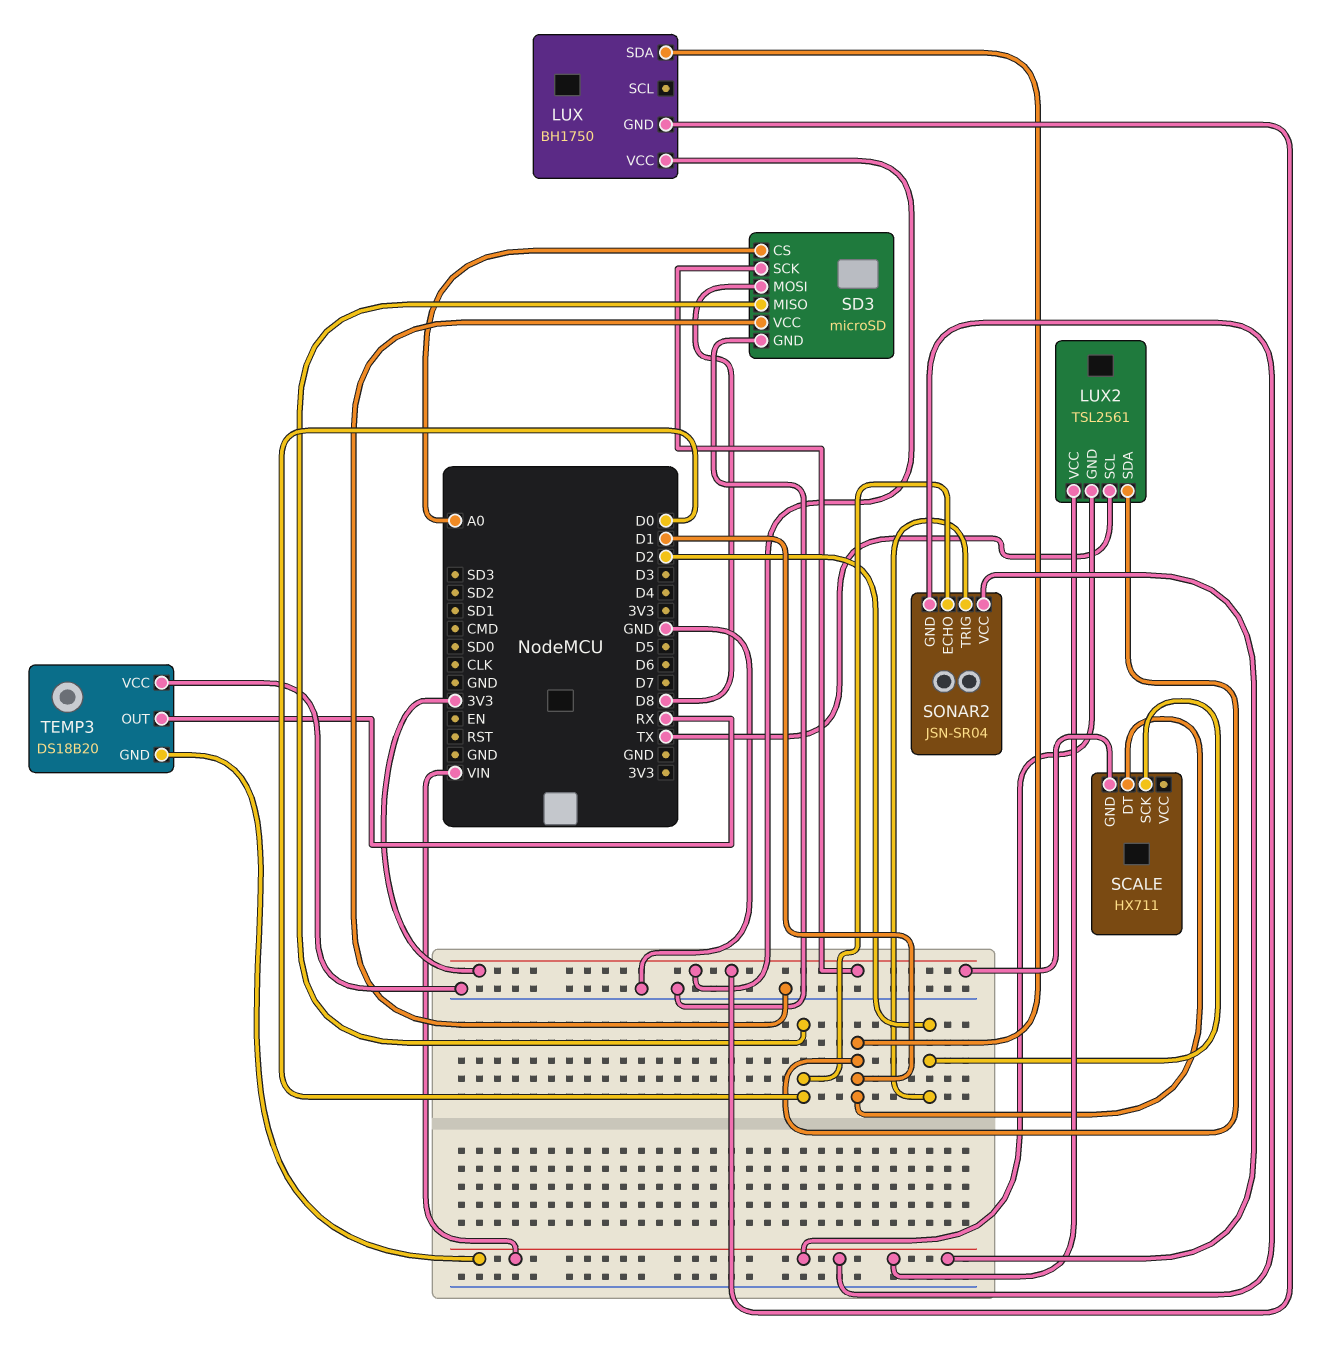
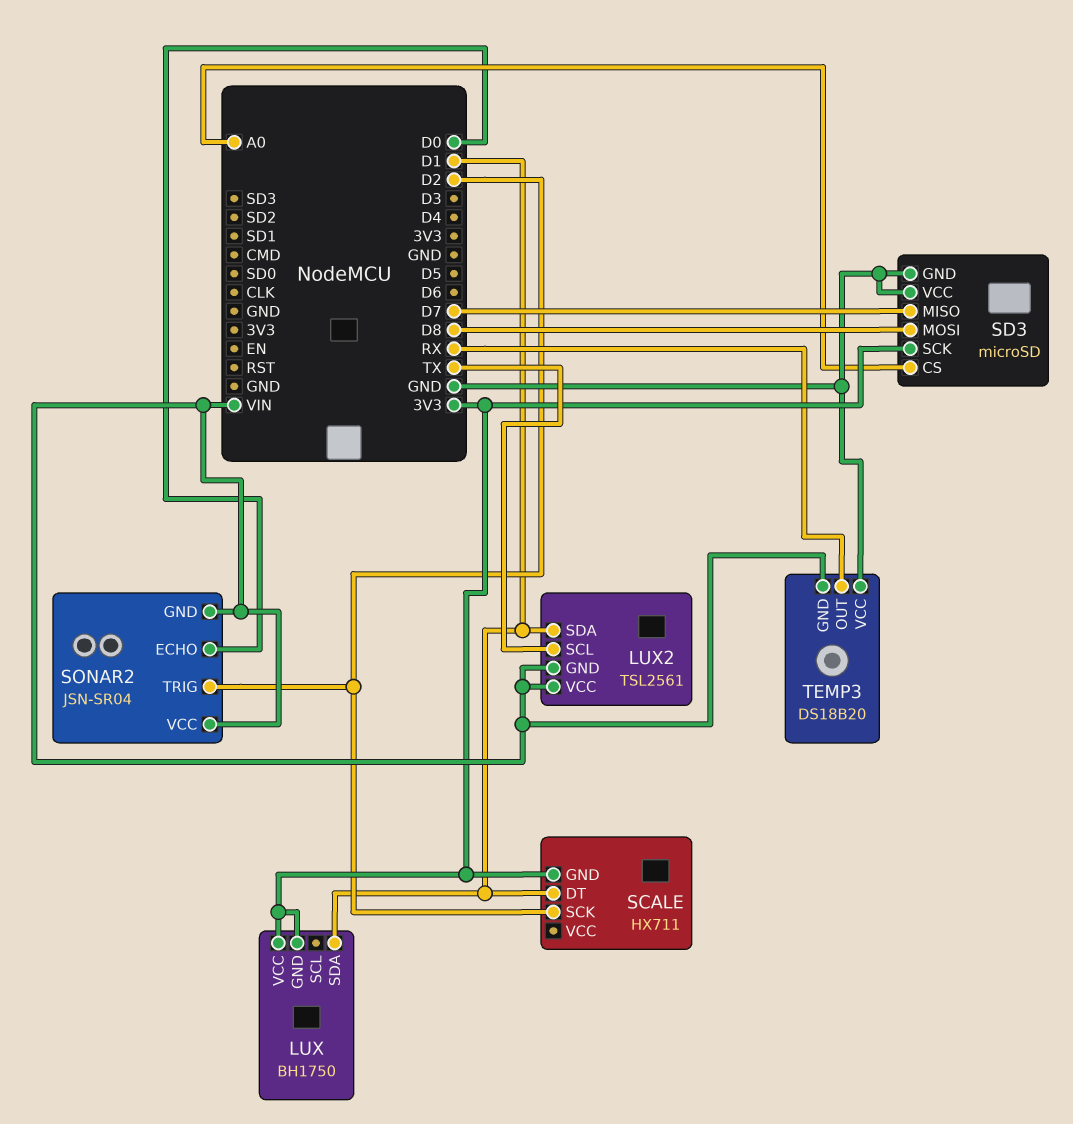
SD3 pin MISO: D0 -> D7

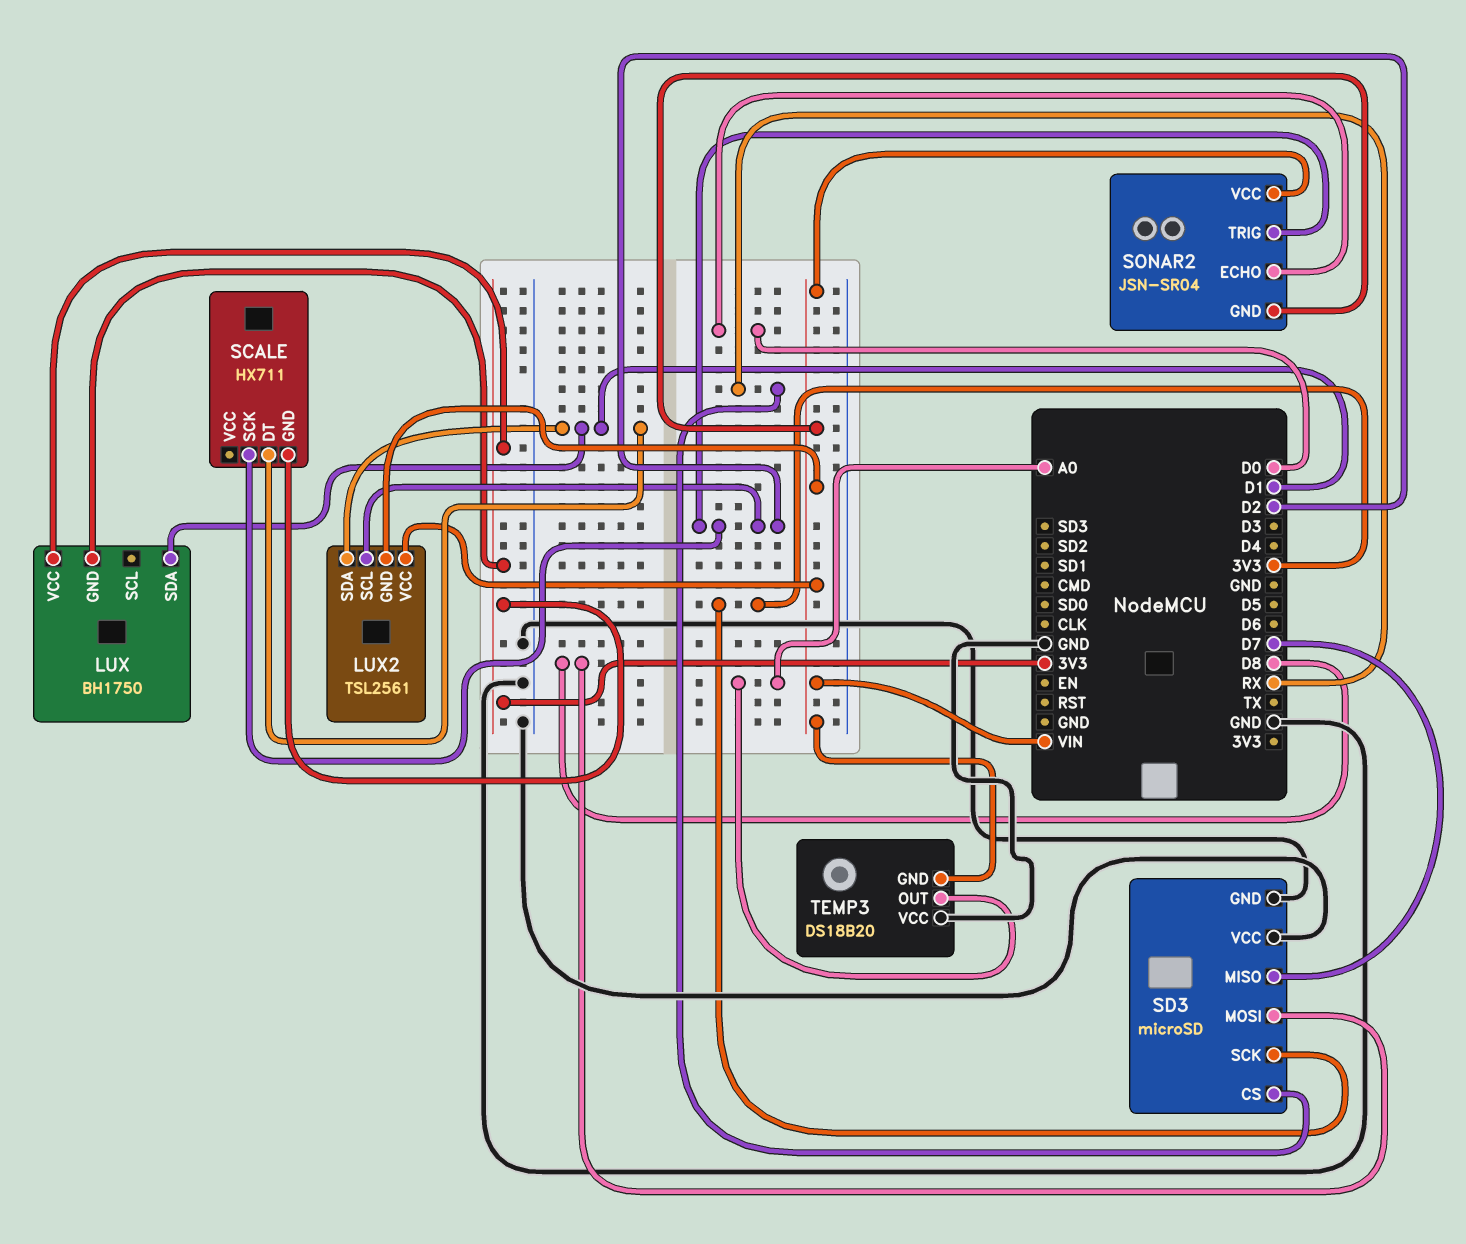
LUX2 pin SCL: TX -> D2
SD3 pin CS: A0 -> RX
TEMP3 pin OUT: RX -> A0

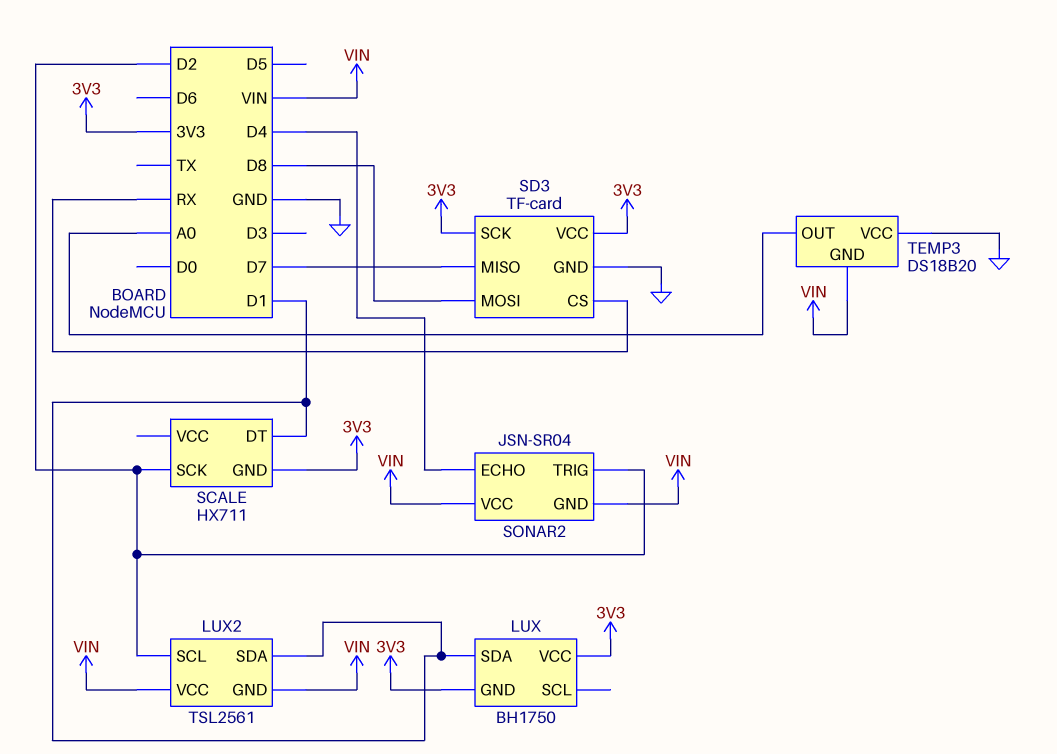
SD3: microSD -> TF-card
SD3 pin VCC: GND -> 3V3
SONAR2 pin ECHO: D0 -> D4

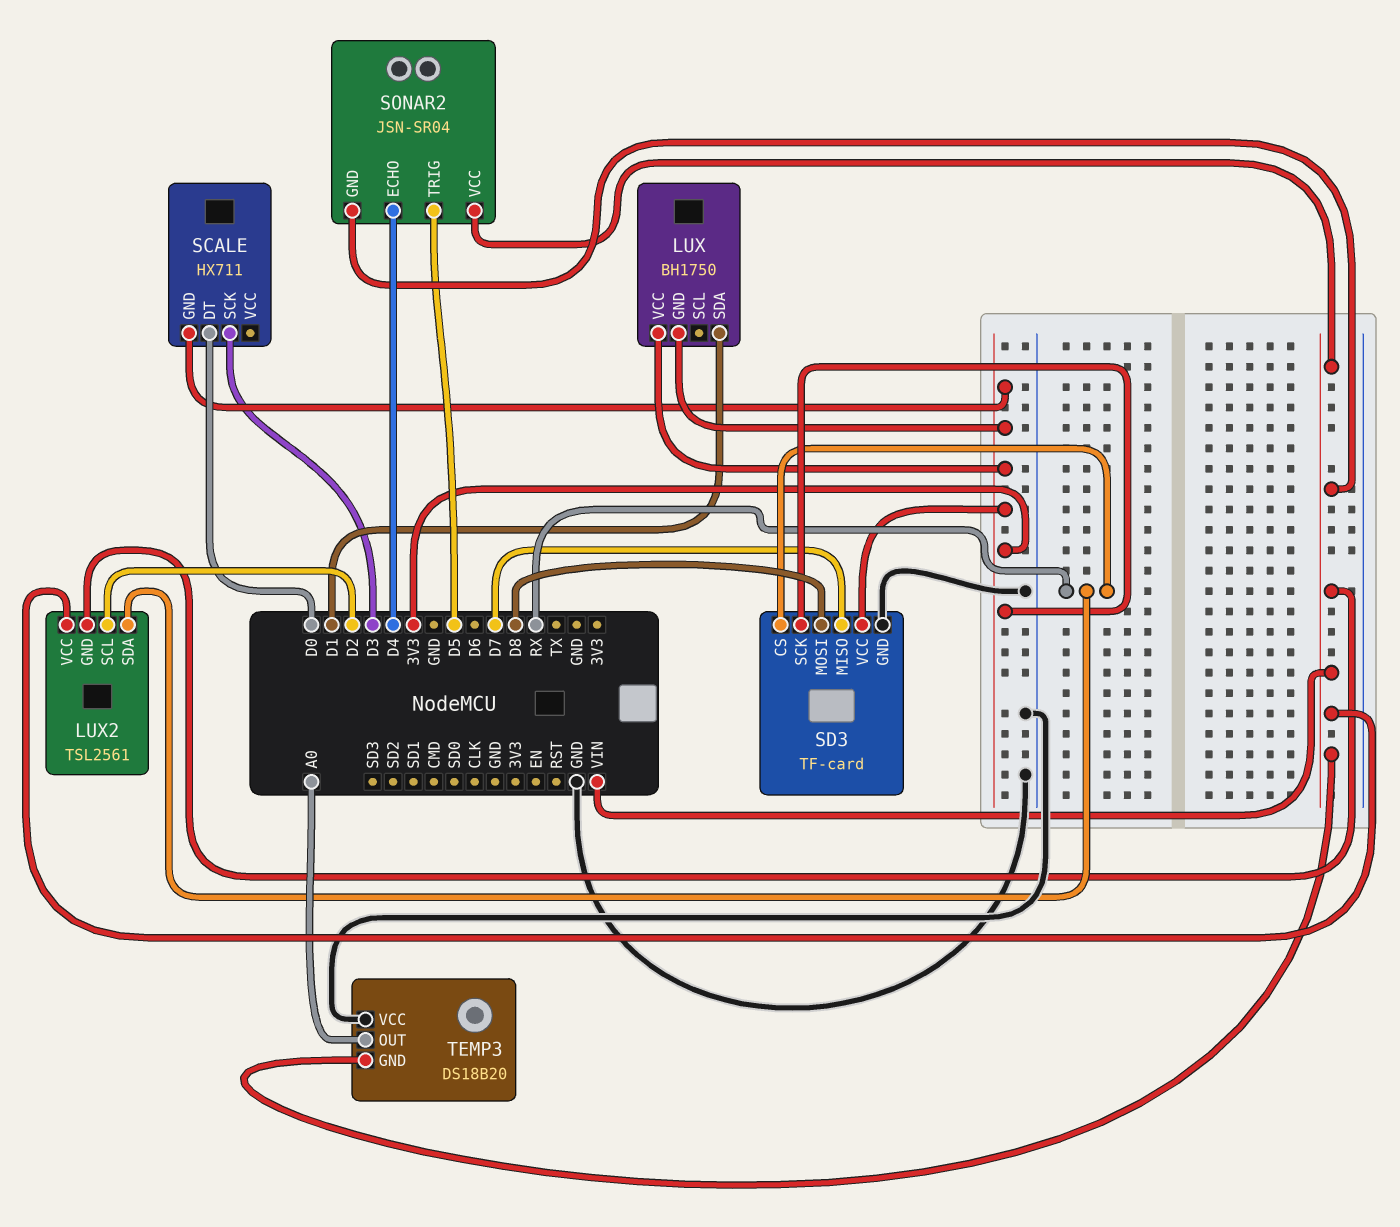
LUX2 pin SDA: D1 -> RX
SCALE pin DT: D1 -> D0
SCALE pin SCK: D2 -> D3
SONAR2 pin TRIG: D2 -> D5

